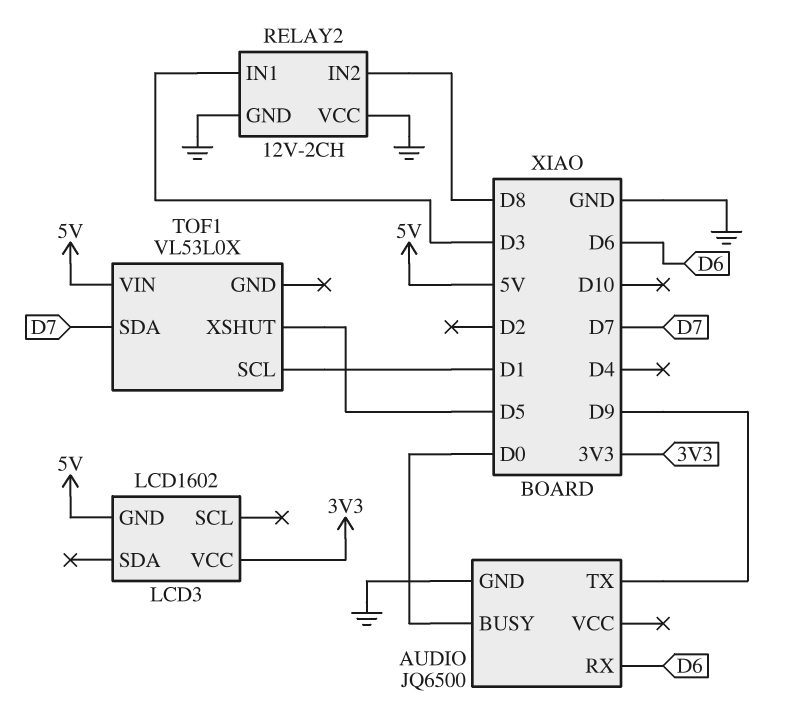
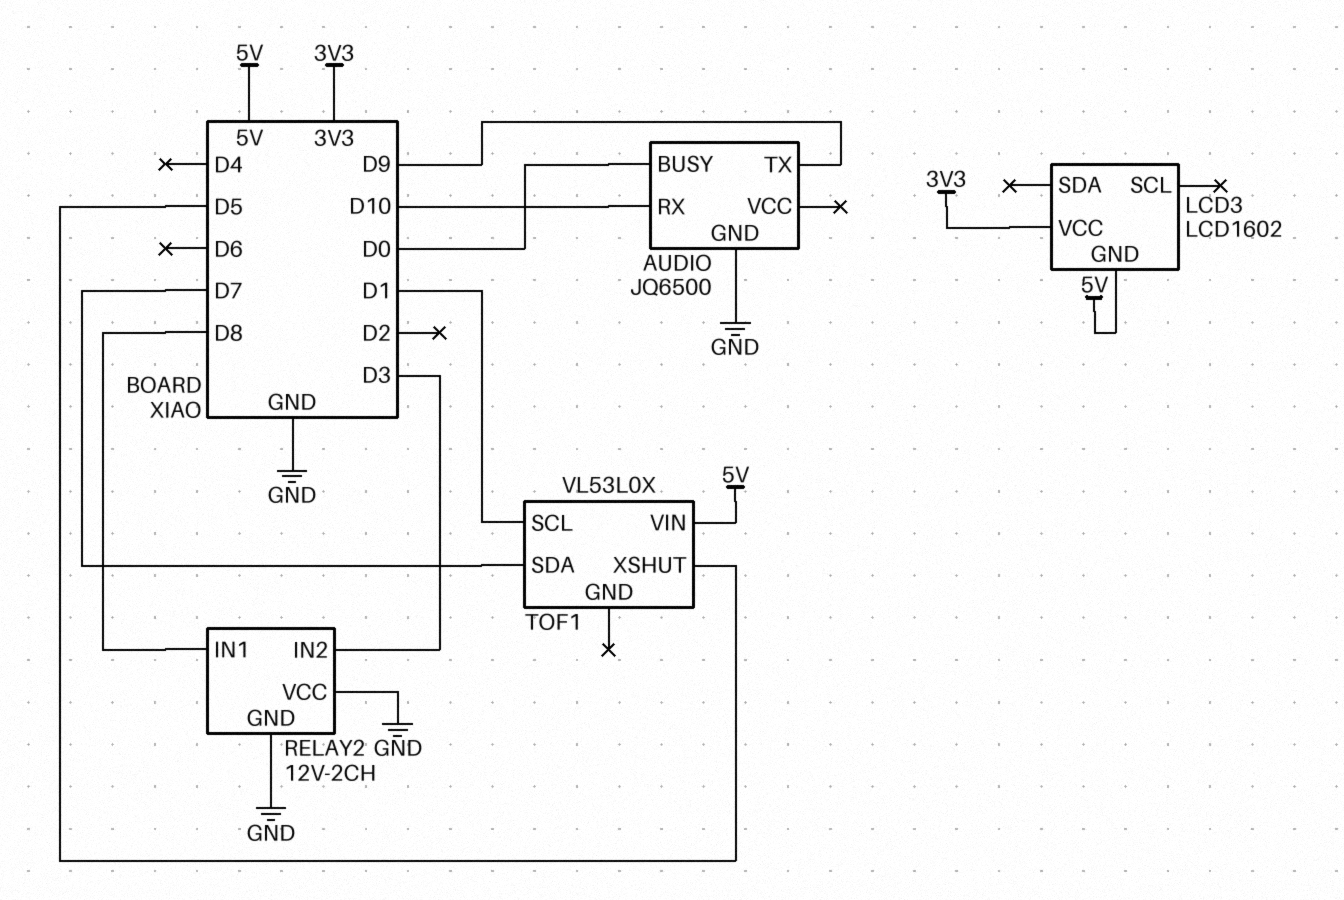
AUDIO pin RX: D6 -> D10
RELAY2 pin IN1: D3 -> D8
RELAY2 pin IN2: D8 -> D3

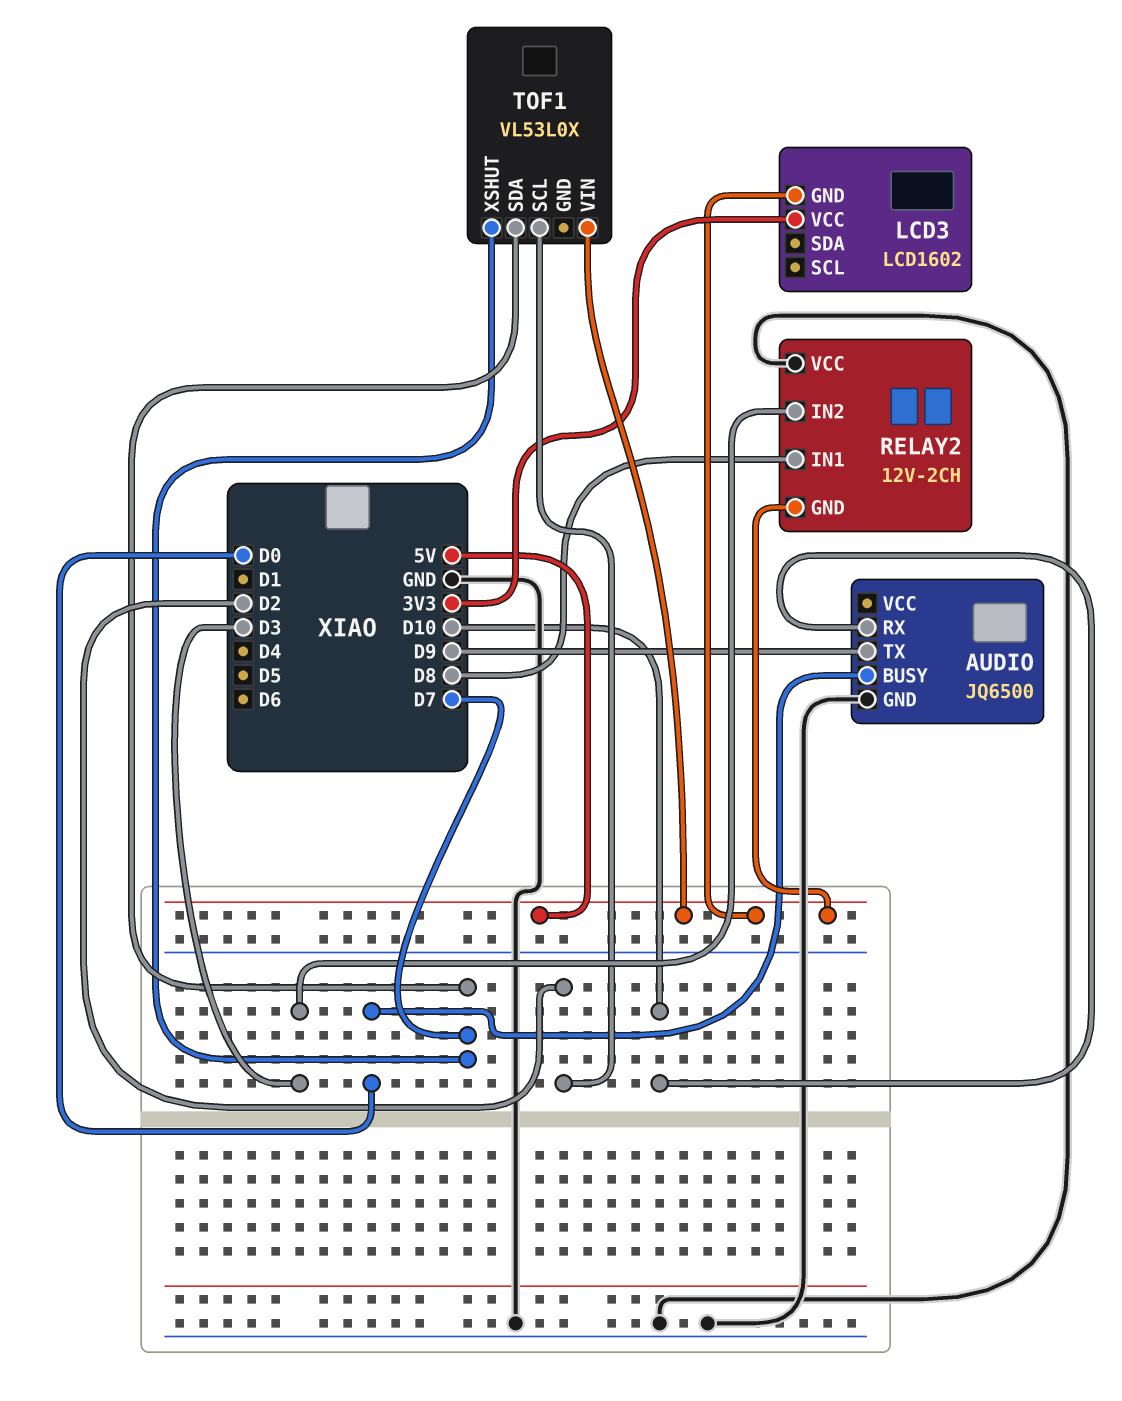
RELAY2 pin GND: GND -> 5V
TOF1 pin SCL: D1 -> D2
TOF1 pin XSHUT: D5 -> D7

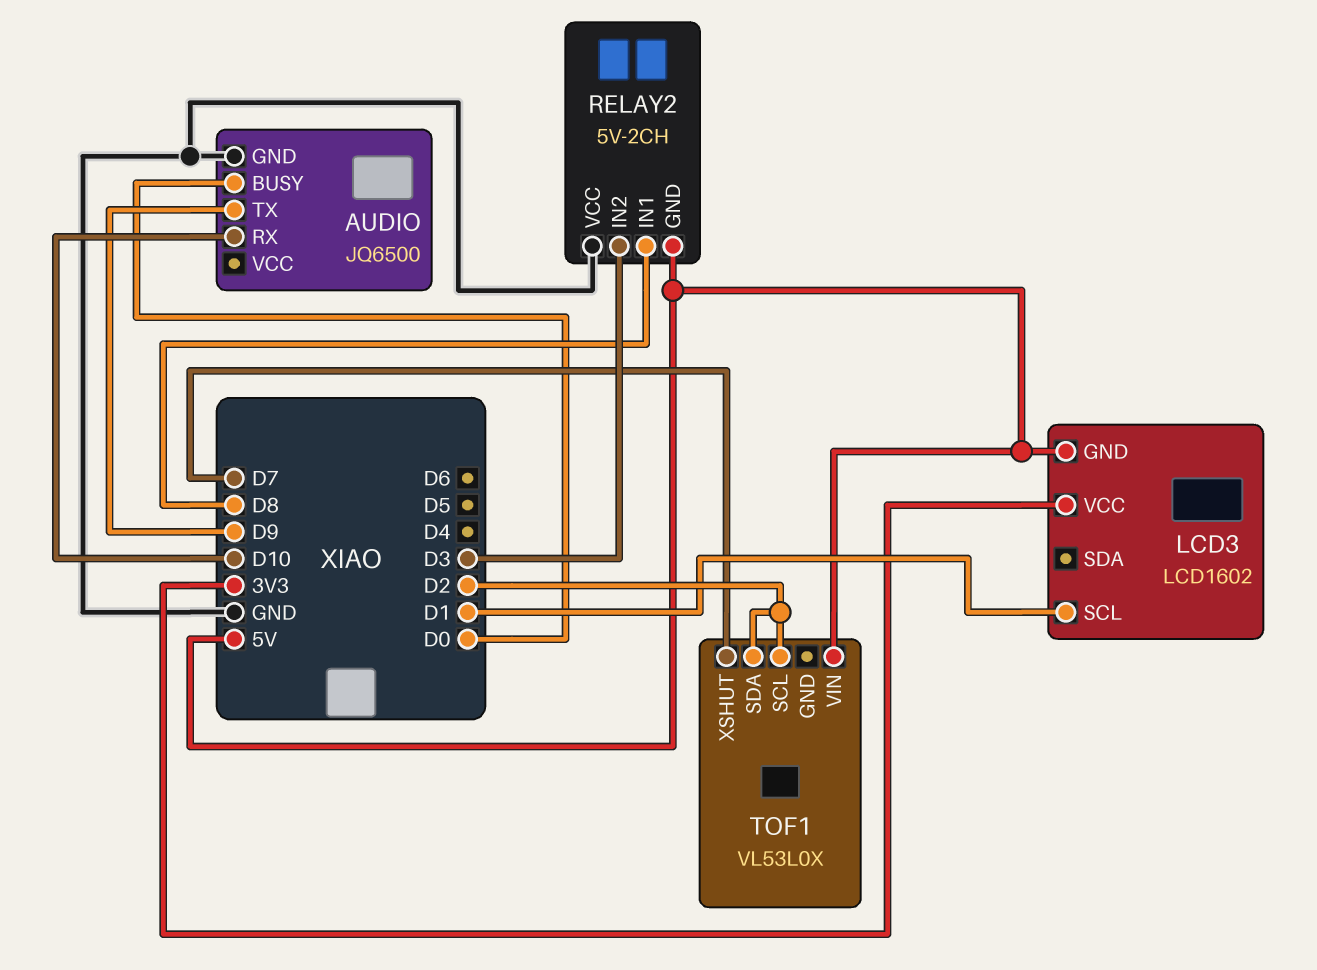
LCD3 pin SCL: none -> D1
RELAY2: 12V-2CH -> 5V-2CH
TOF1 pin SDA: D7 -> D2

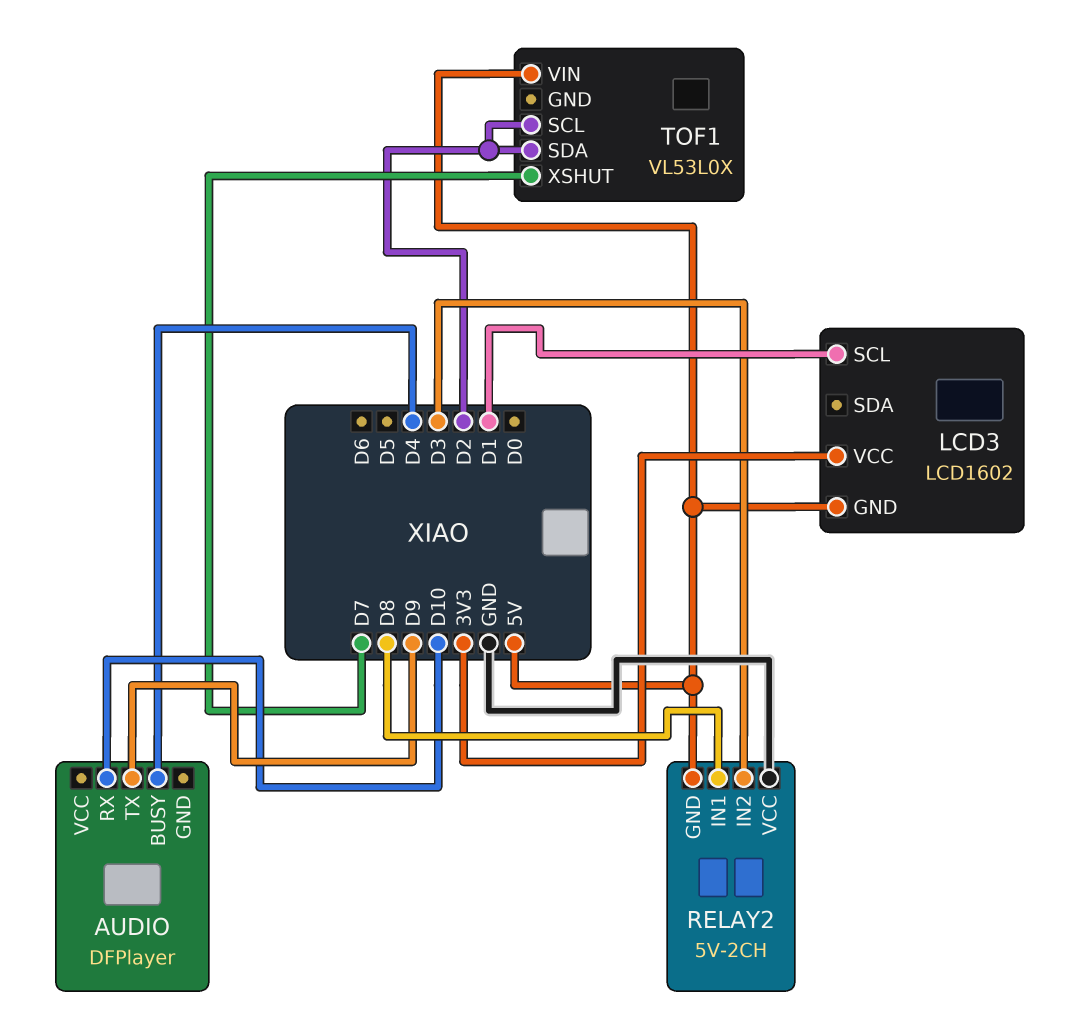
AUDIO: JQ6500 -> DFPlayer
AUDIO pin BUSY: D0 -> D4
AUDIO pin GND: GND -> none

